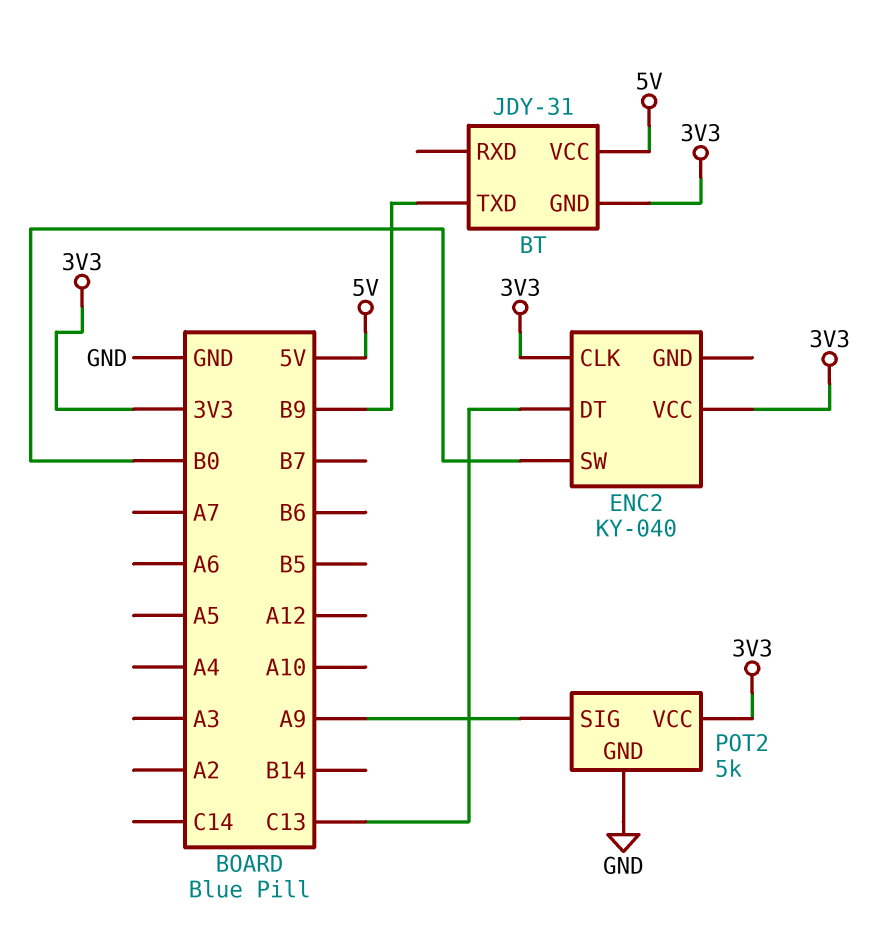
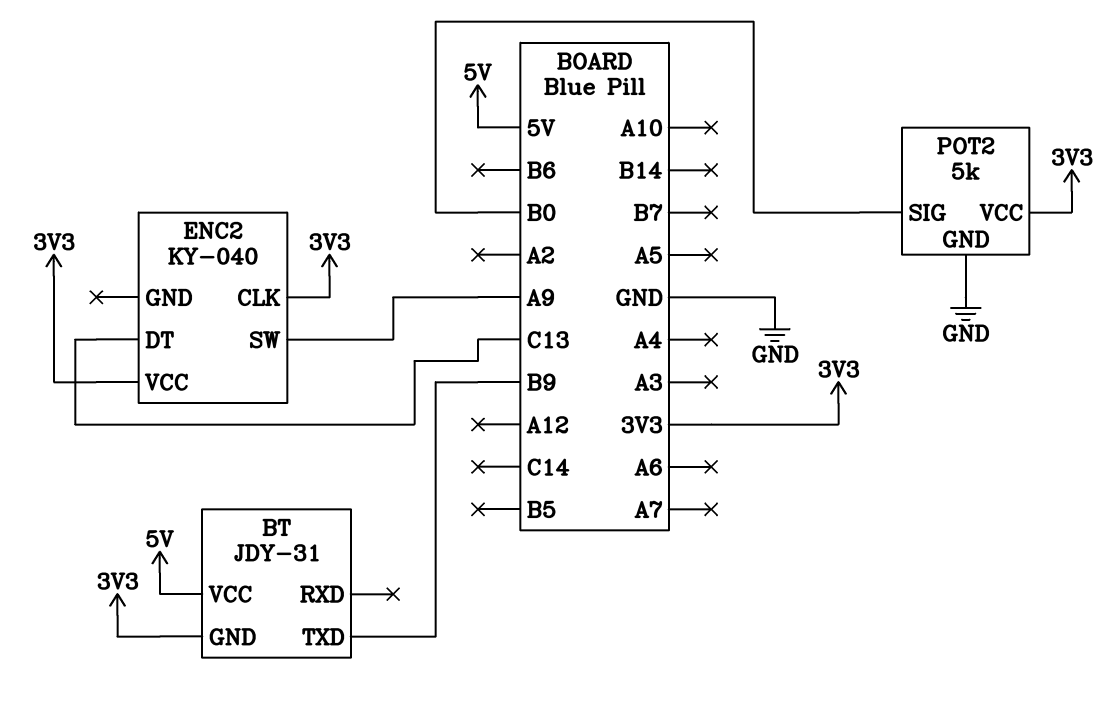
ENC2 pin SW: B0 -> A9
POT2 pin SIG: A9 -> B0

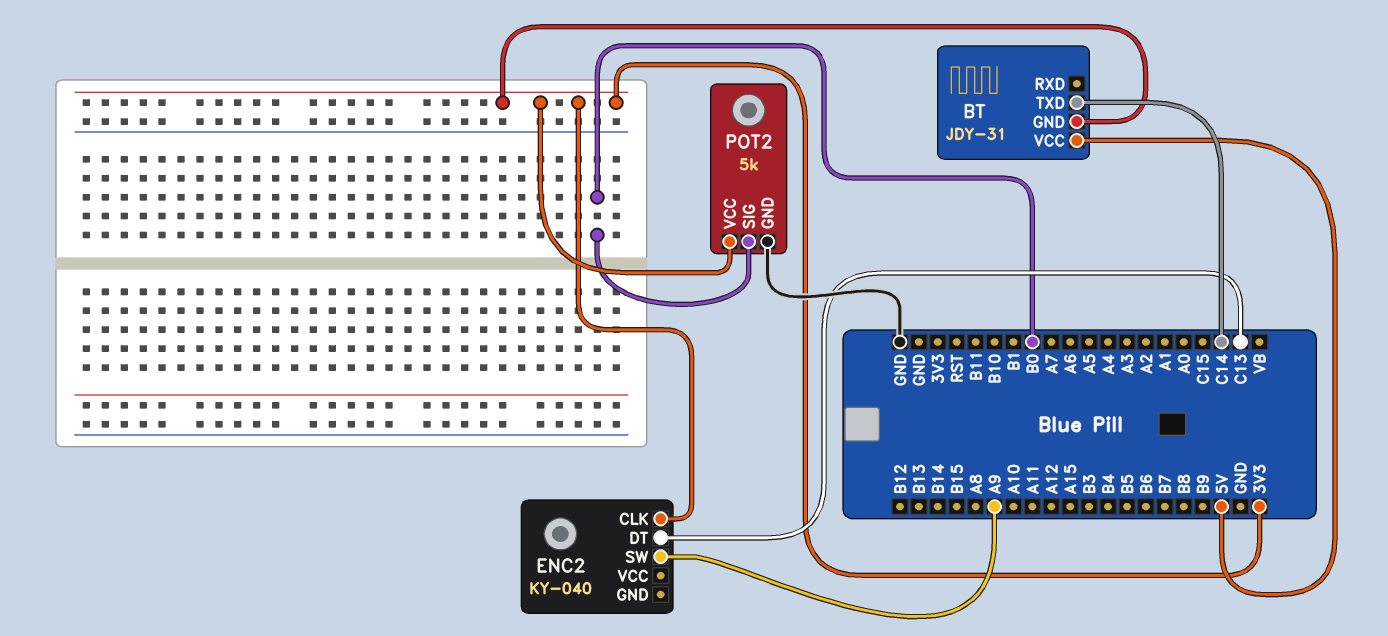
BT pin TXD: B9 -> C14
ENC2 pin VCC: 3V3 -> none

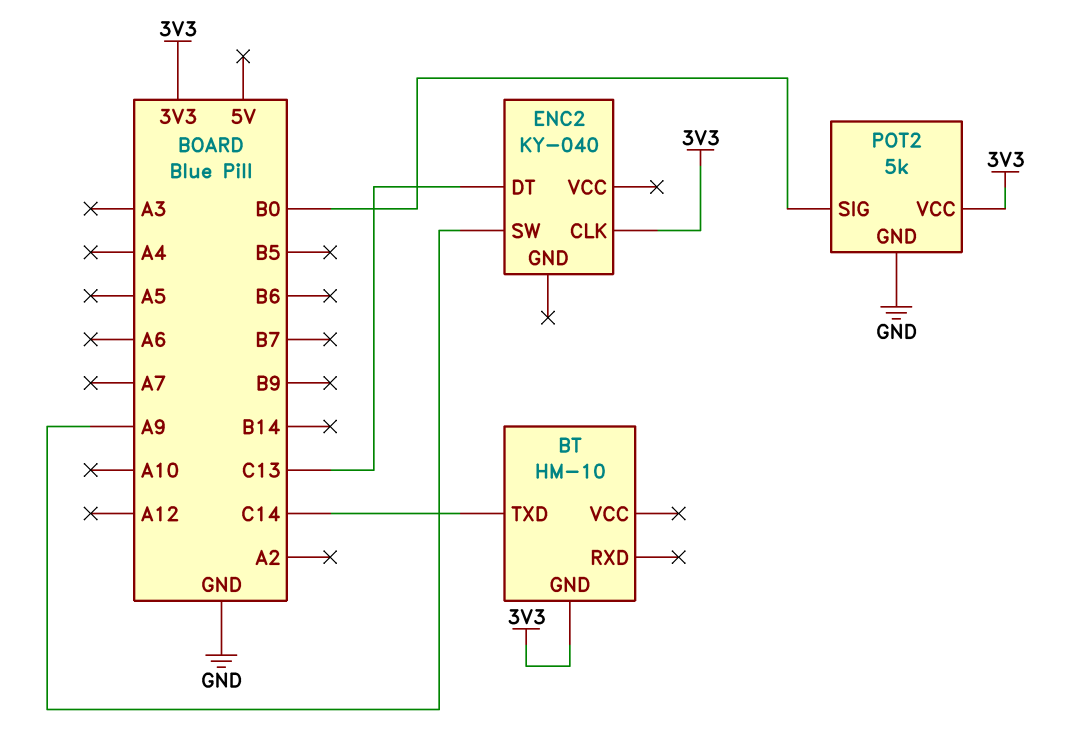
BT: JDY-31 -> HM-10
BT pin VCC: 5V -> none

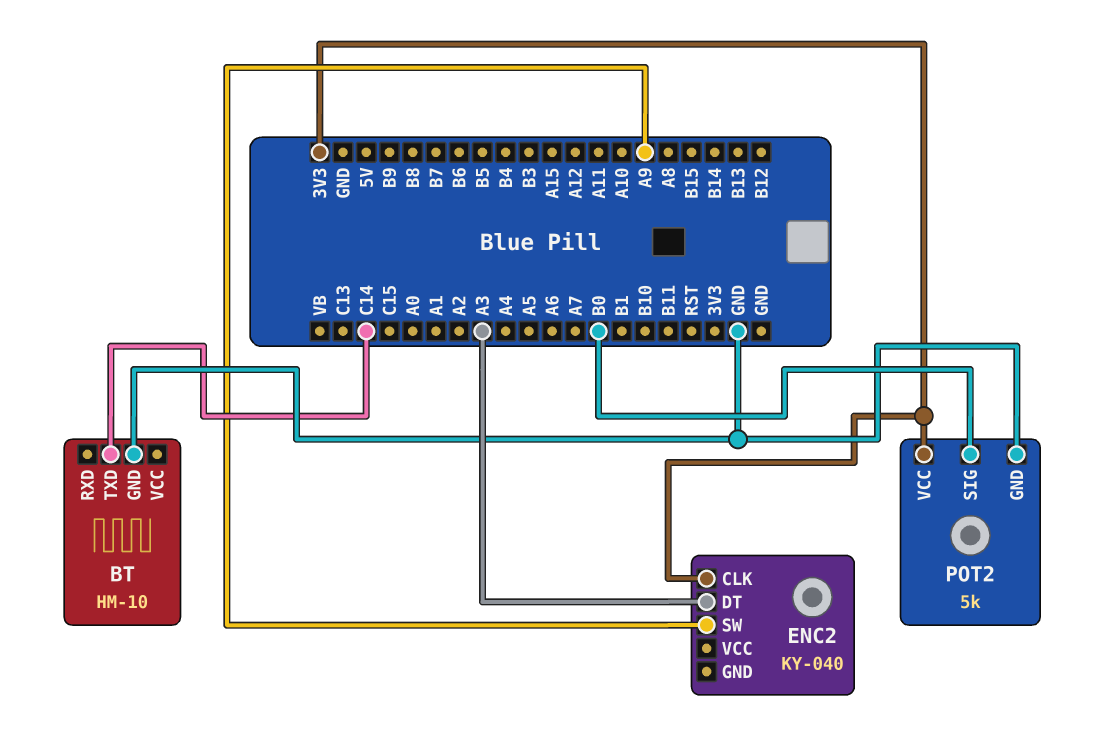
BT pin GND: 3V3 -> GND
ENC2 pin DT: C13 -> A3

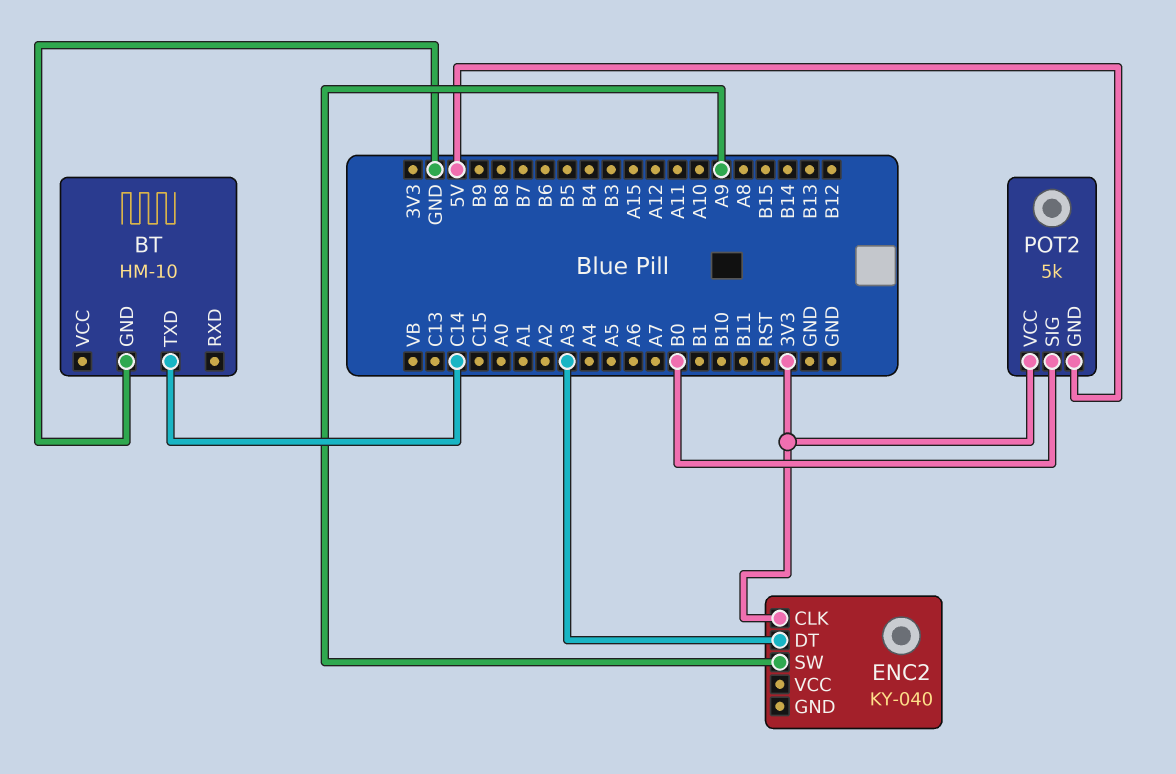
POT2 pin GND: GND -> 5V

